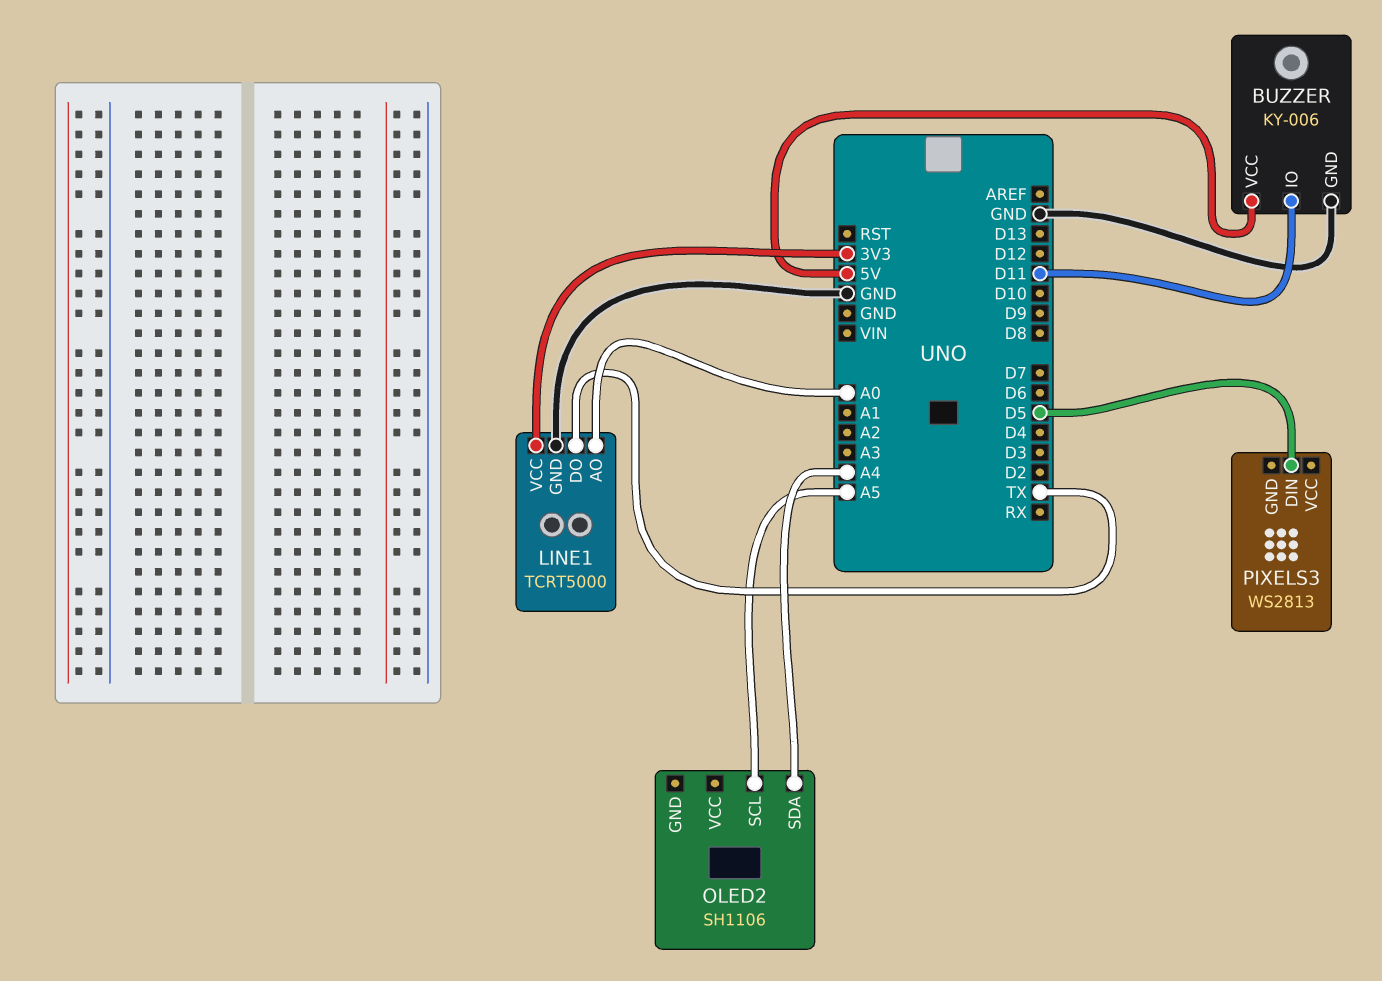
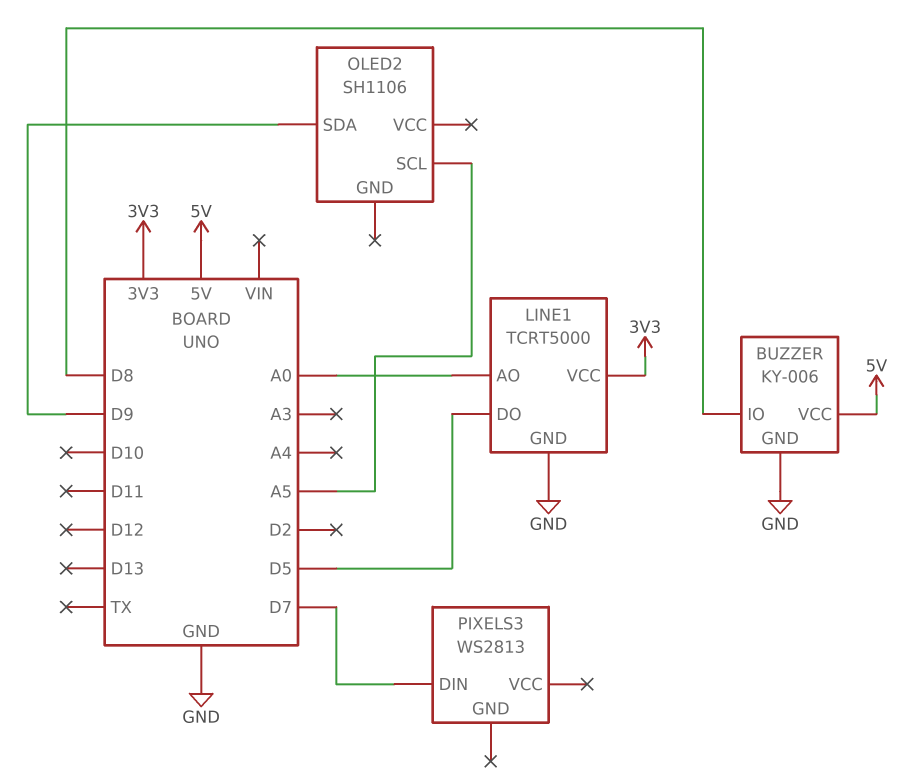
BUZZER pin IO: D11 -> D8
LINE1 pin DO: TX -> D5
OLED2 pin SDA: A4 -> D9
PIXELS3 pin DIN: D5 -> D7

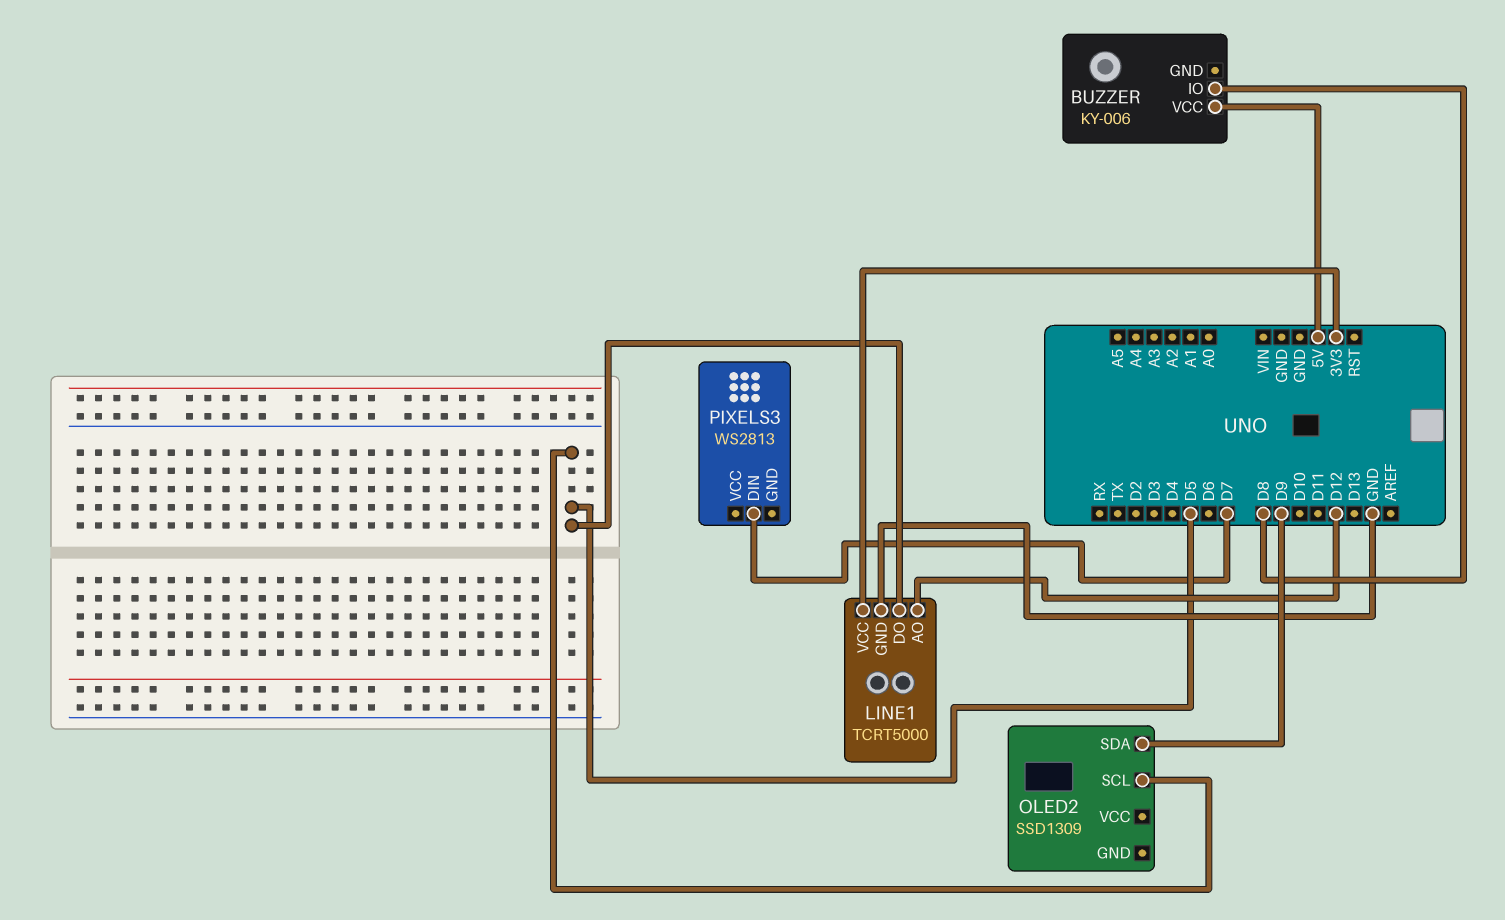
BUZZER pin GND: GND -> none
LINE1 pin AO: A0 -> D12
OLED2: SH1106 -> SSD1309
OLED2 pin SCL: A5 -> D5

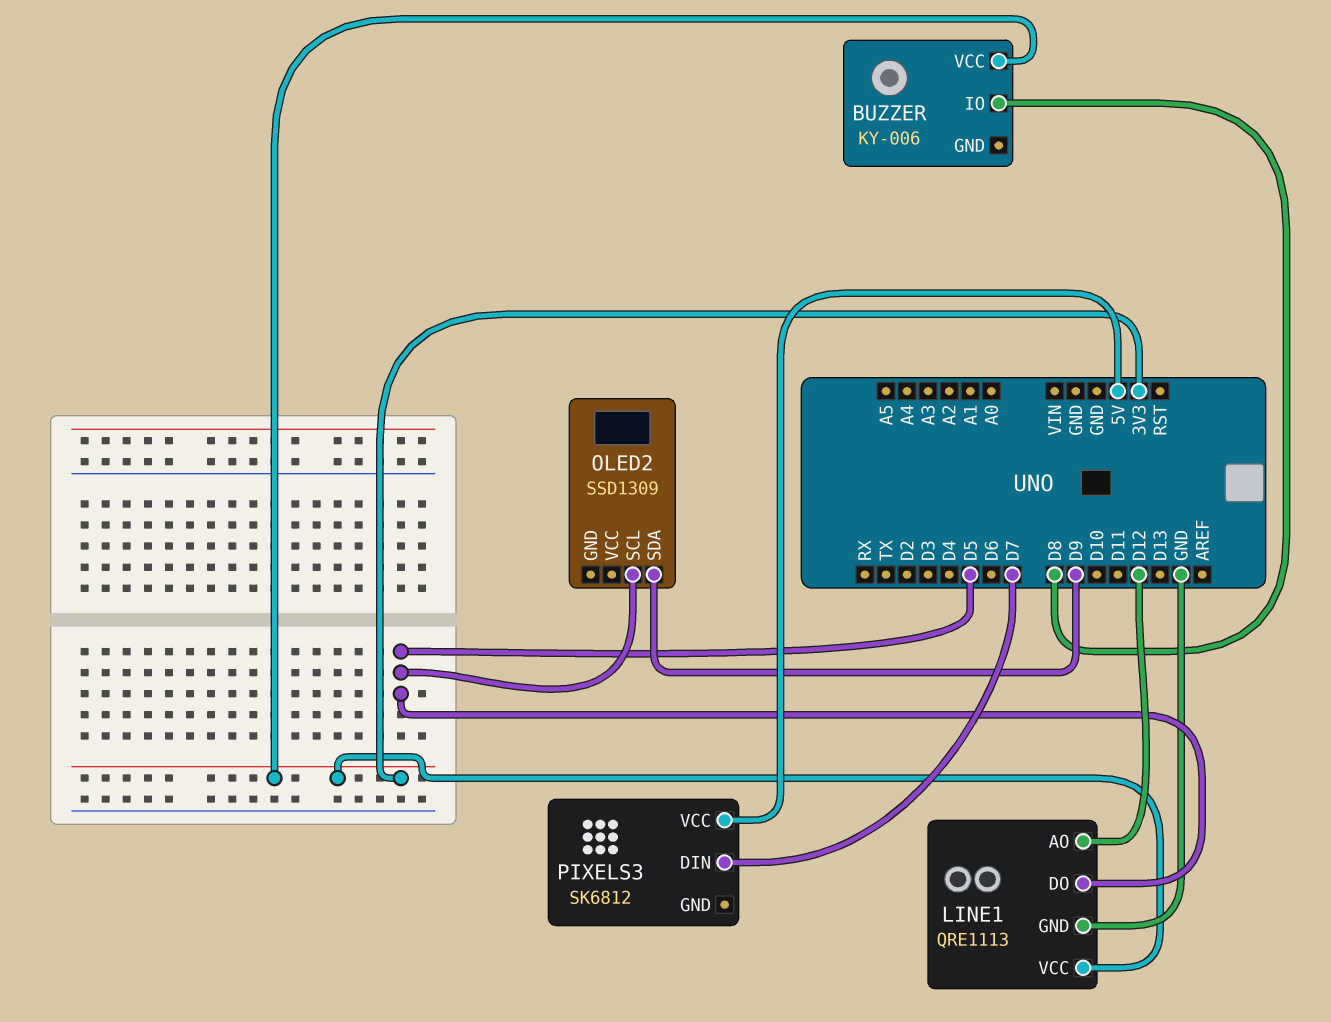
BUZZER pin VCC: 5V -> 3V3
LINE1: TCRT5000 -> QRE1113
PIXELS3: WS2813 -> SK6812
PIXELS3 pin VCC: none -> 5V

